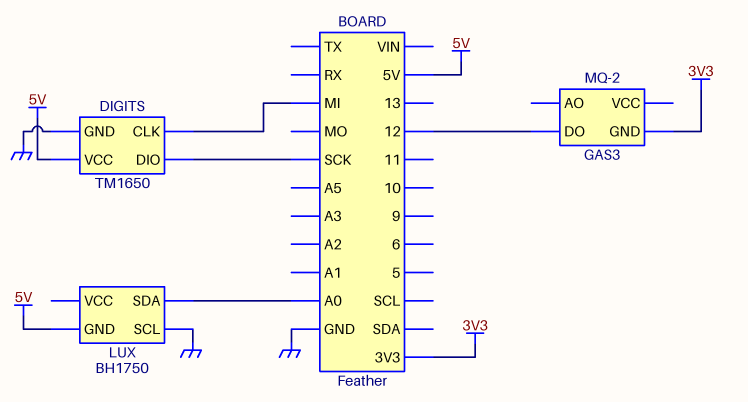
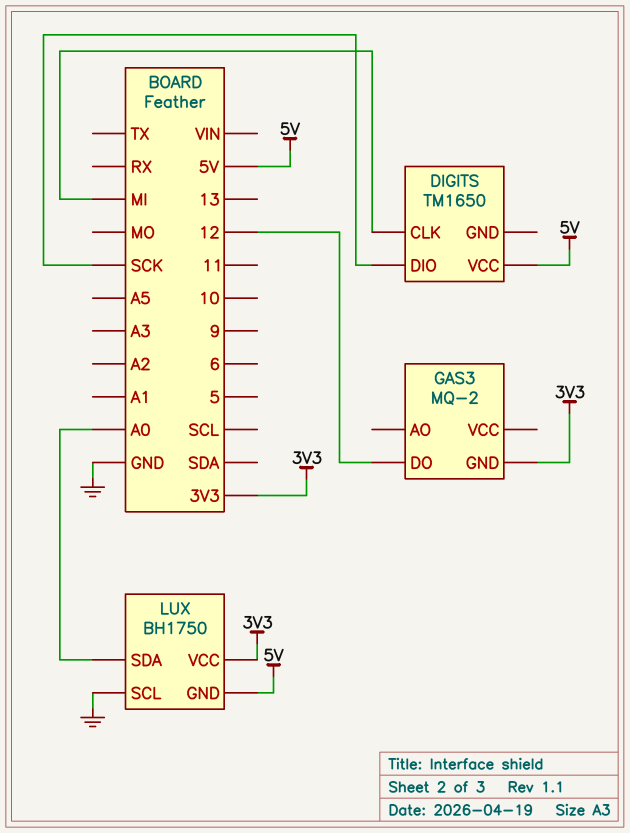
DIGITS pin GND: GND -> none
LUX pin VCC: none -> 3V3

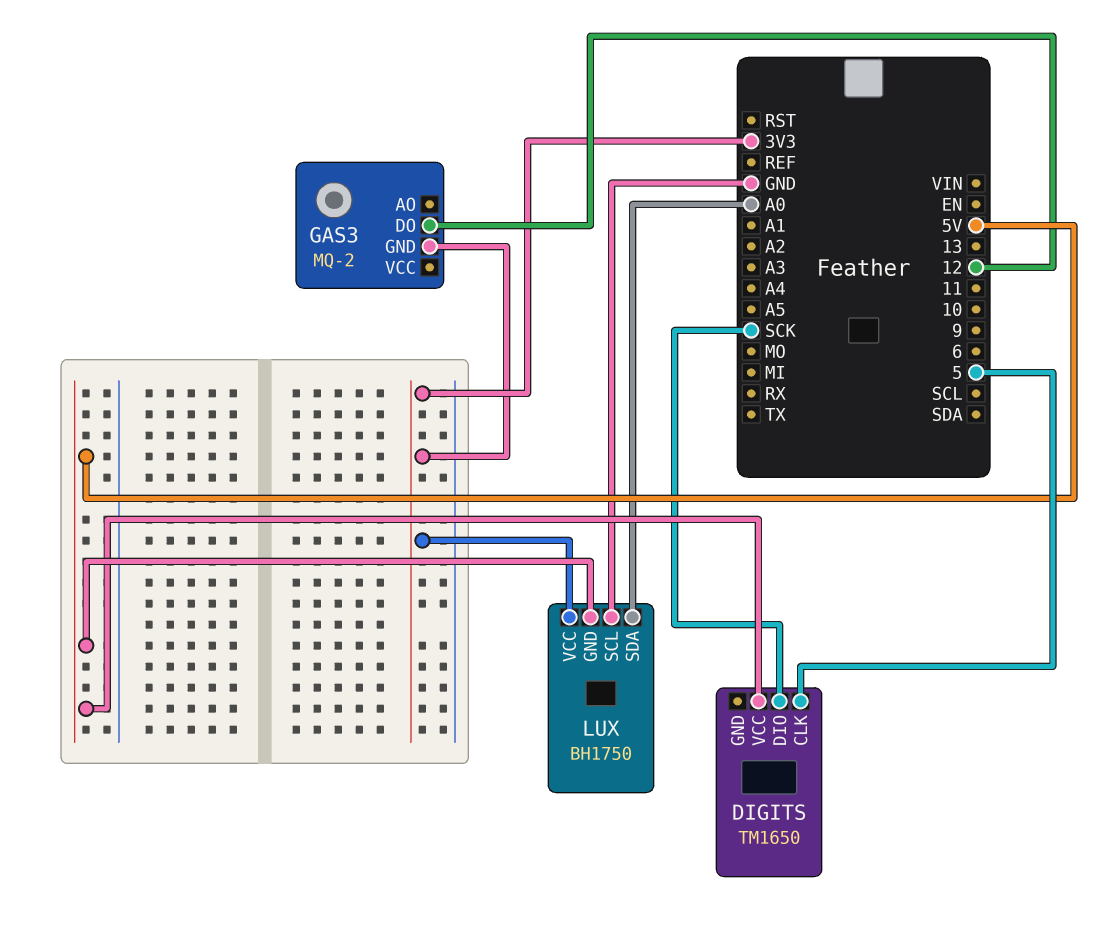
DIGITS pin CLK: MI -> 5

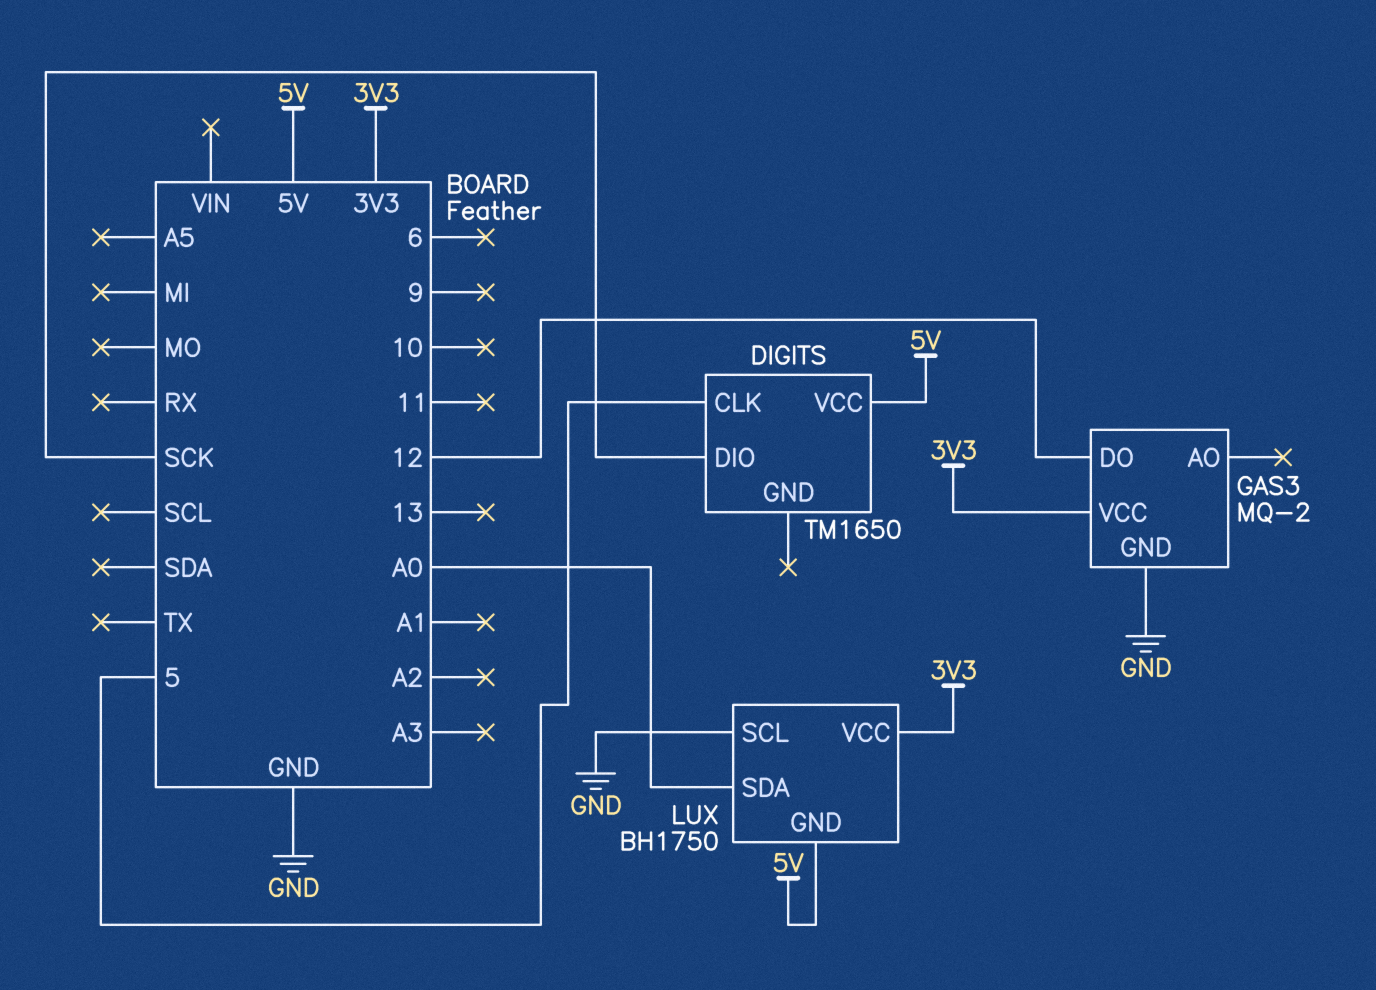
GAS3 pin GND: 3V3 -> GND
GAS3 pin VCC: none -> 3V3

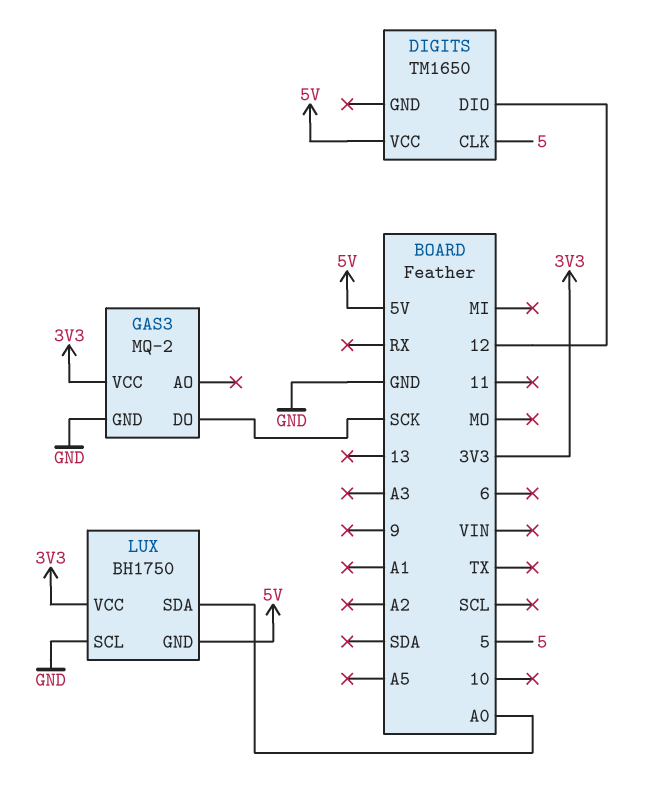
DIGITS pin DIO: SCK -> 12
GAS3 pin DO: 12 -> SCK

